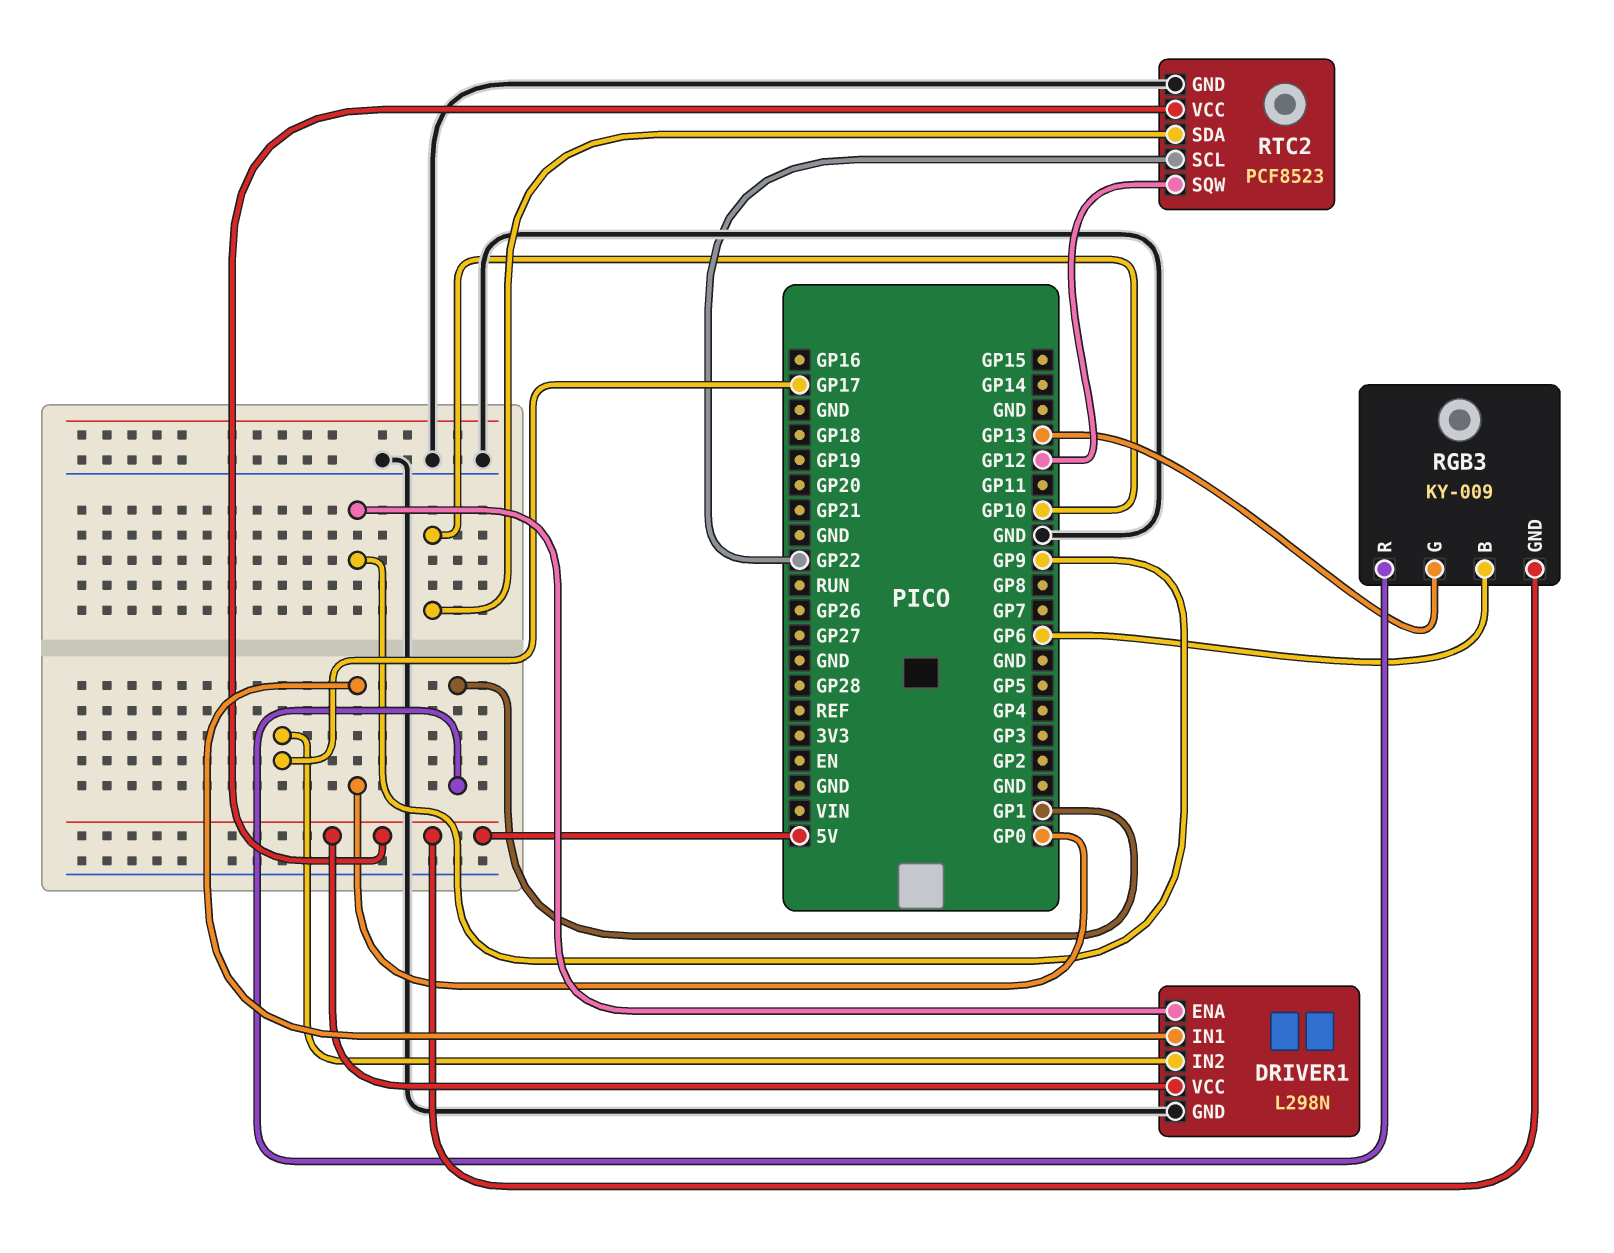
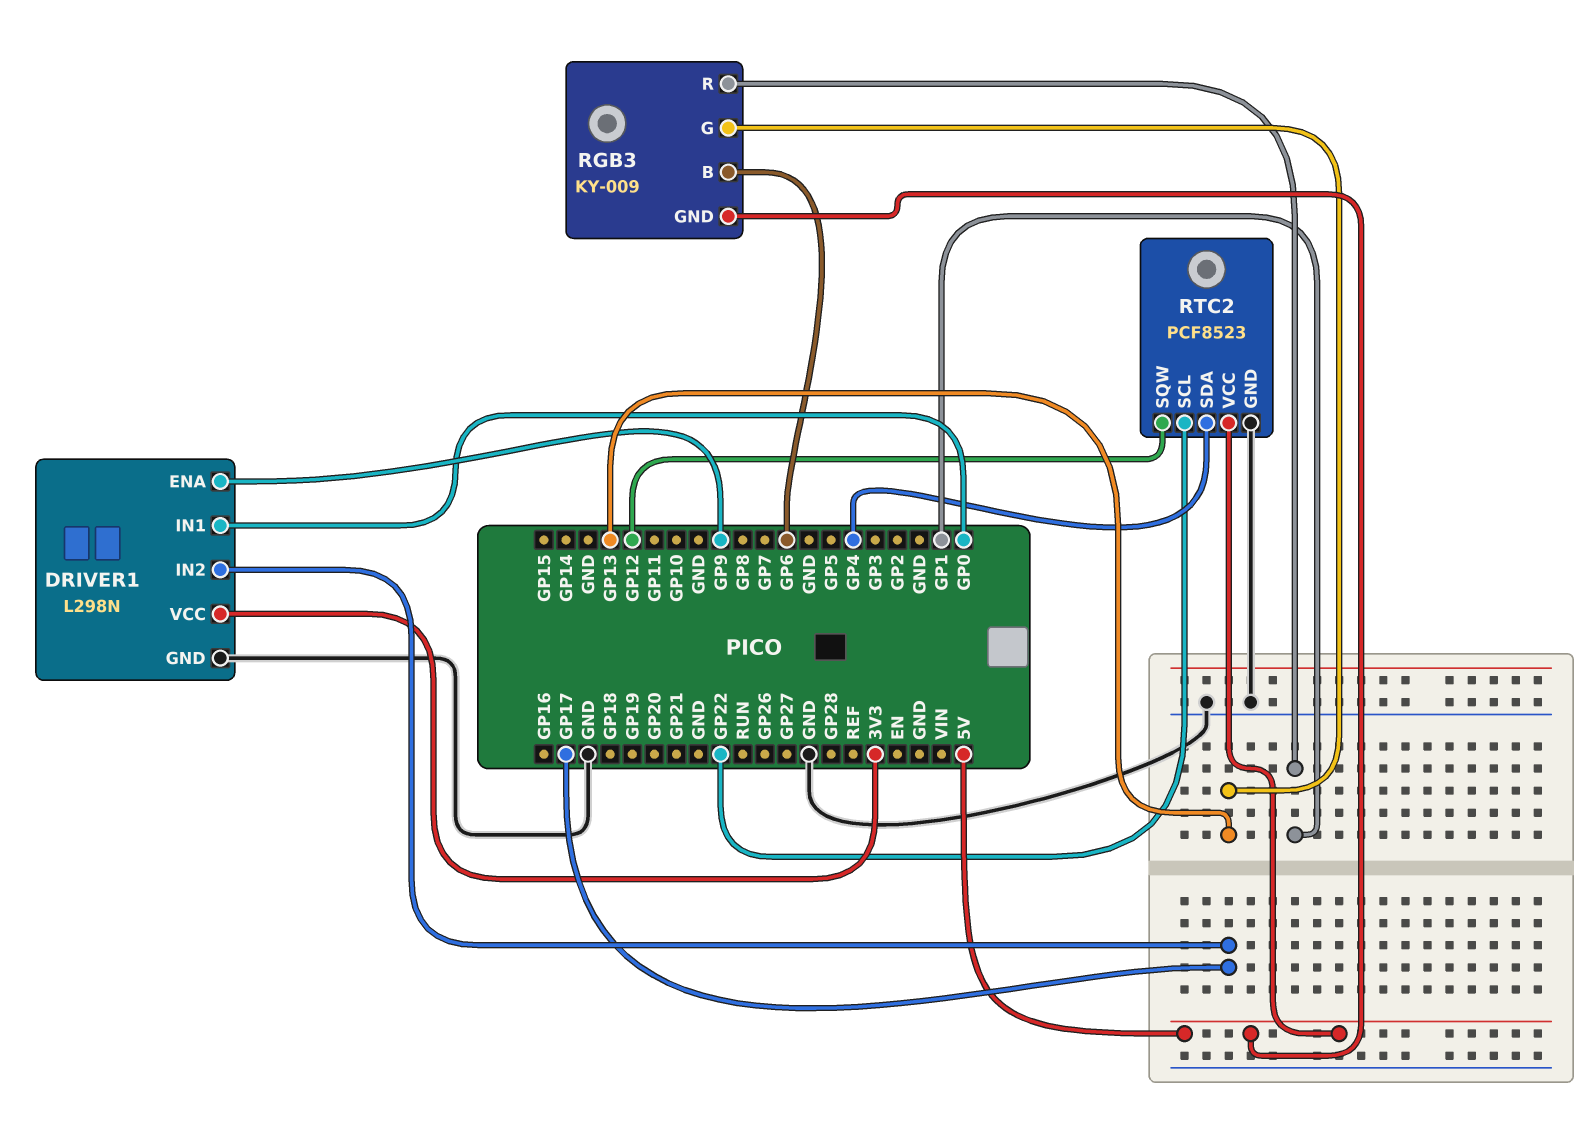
DRIVER1 pin VCC: 5V -> 3V3
RTC2 pin SDA: GP10 -> GP4

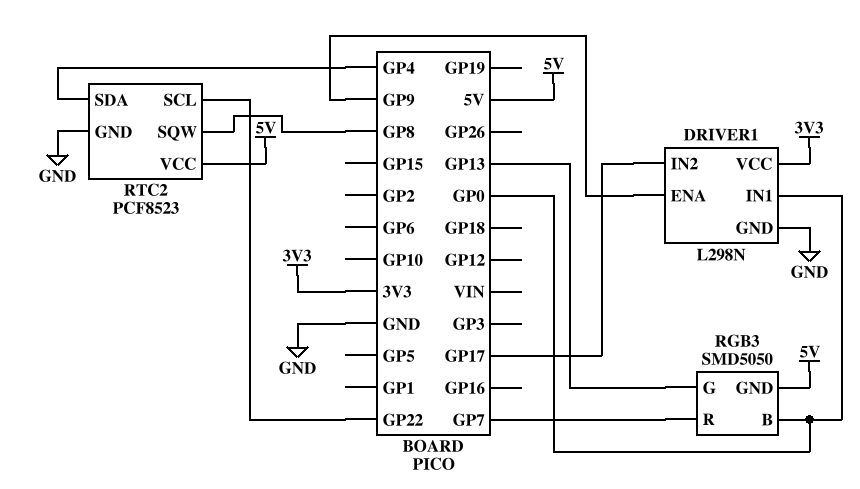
RGB3: KY-009 -> SMD5050
RGB3 pin B: GP6 -> GP0
RGB3 pin R: GP1 -> GP7
RTC2 pin SQW: GP12 -> GP8

